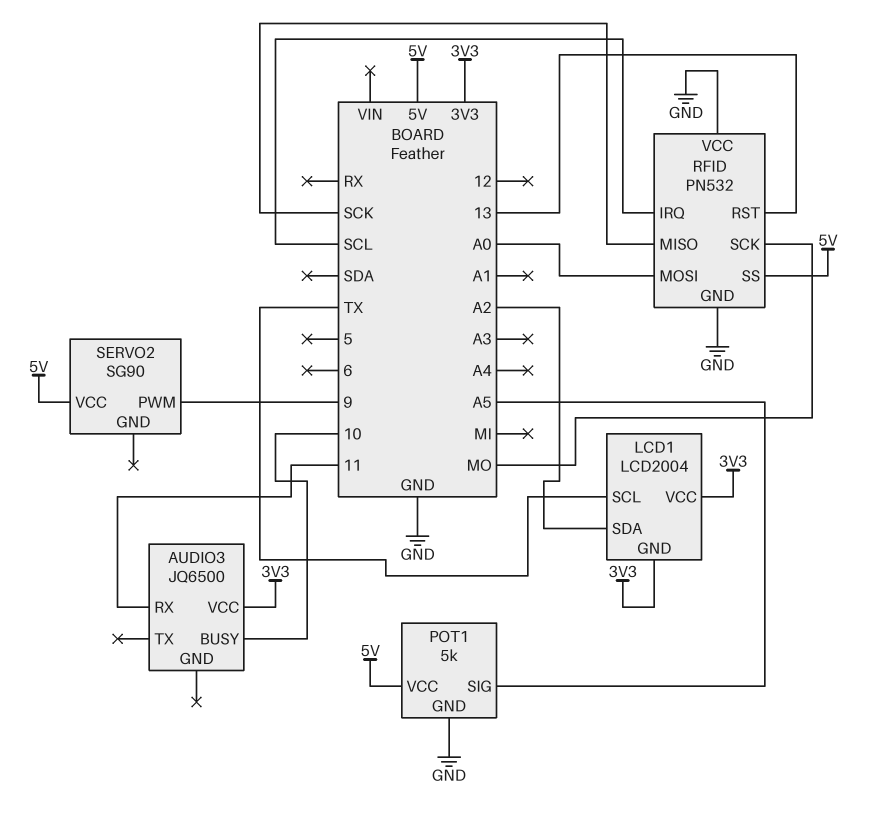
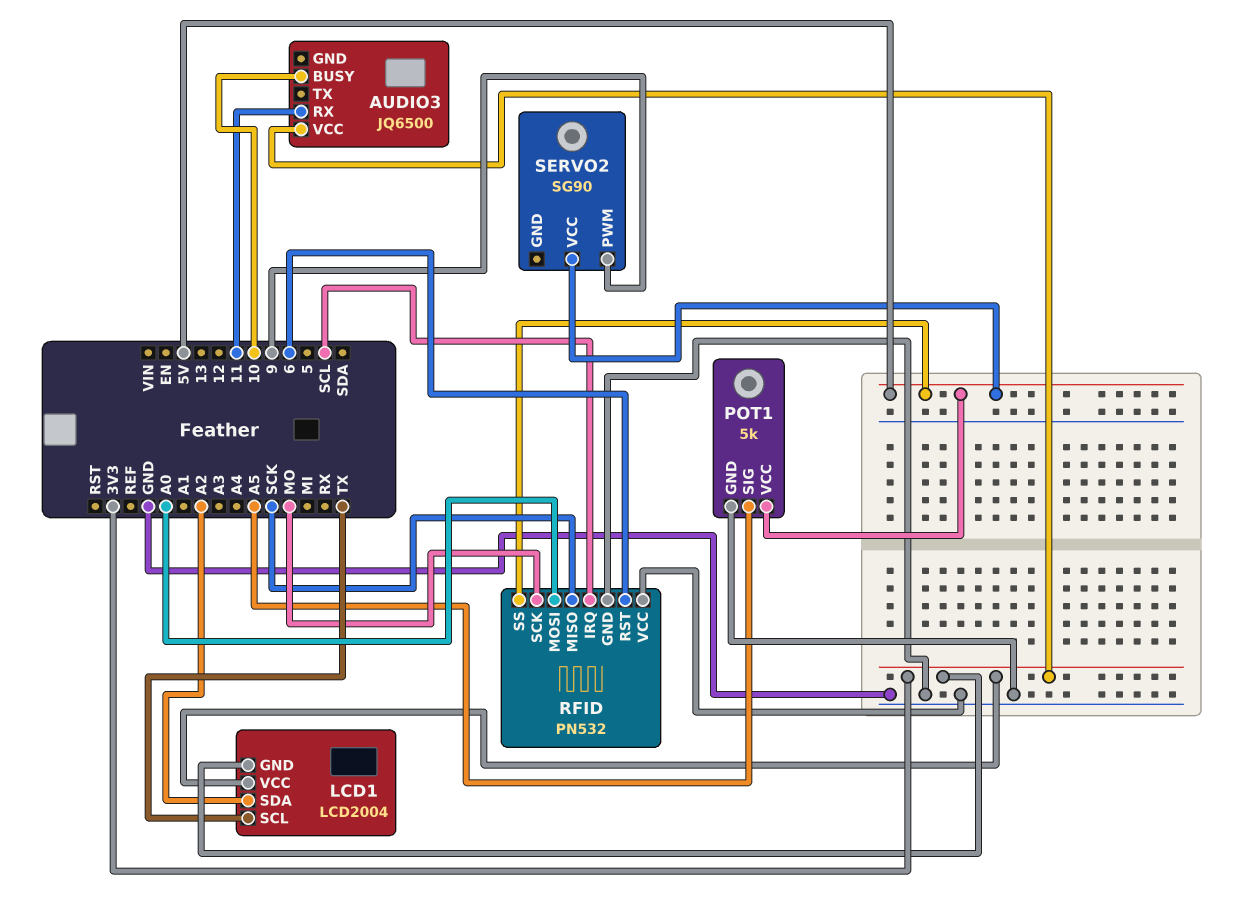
RFID pin RST: 13 -> 6

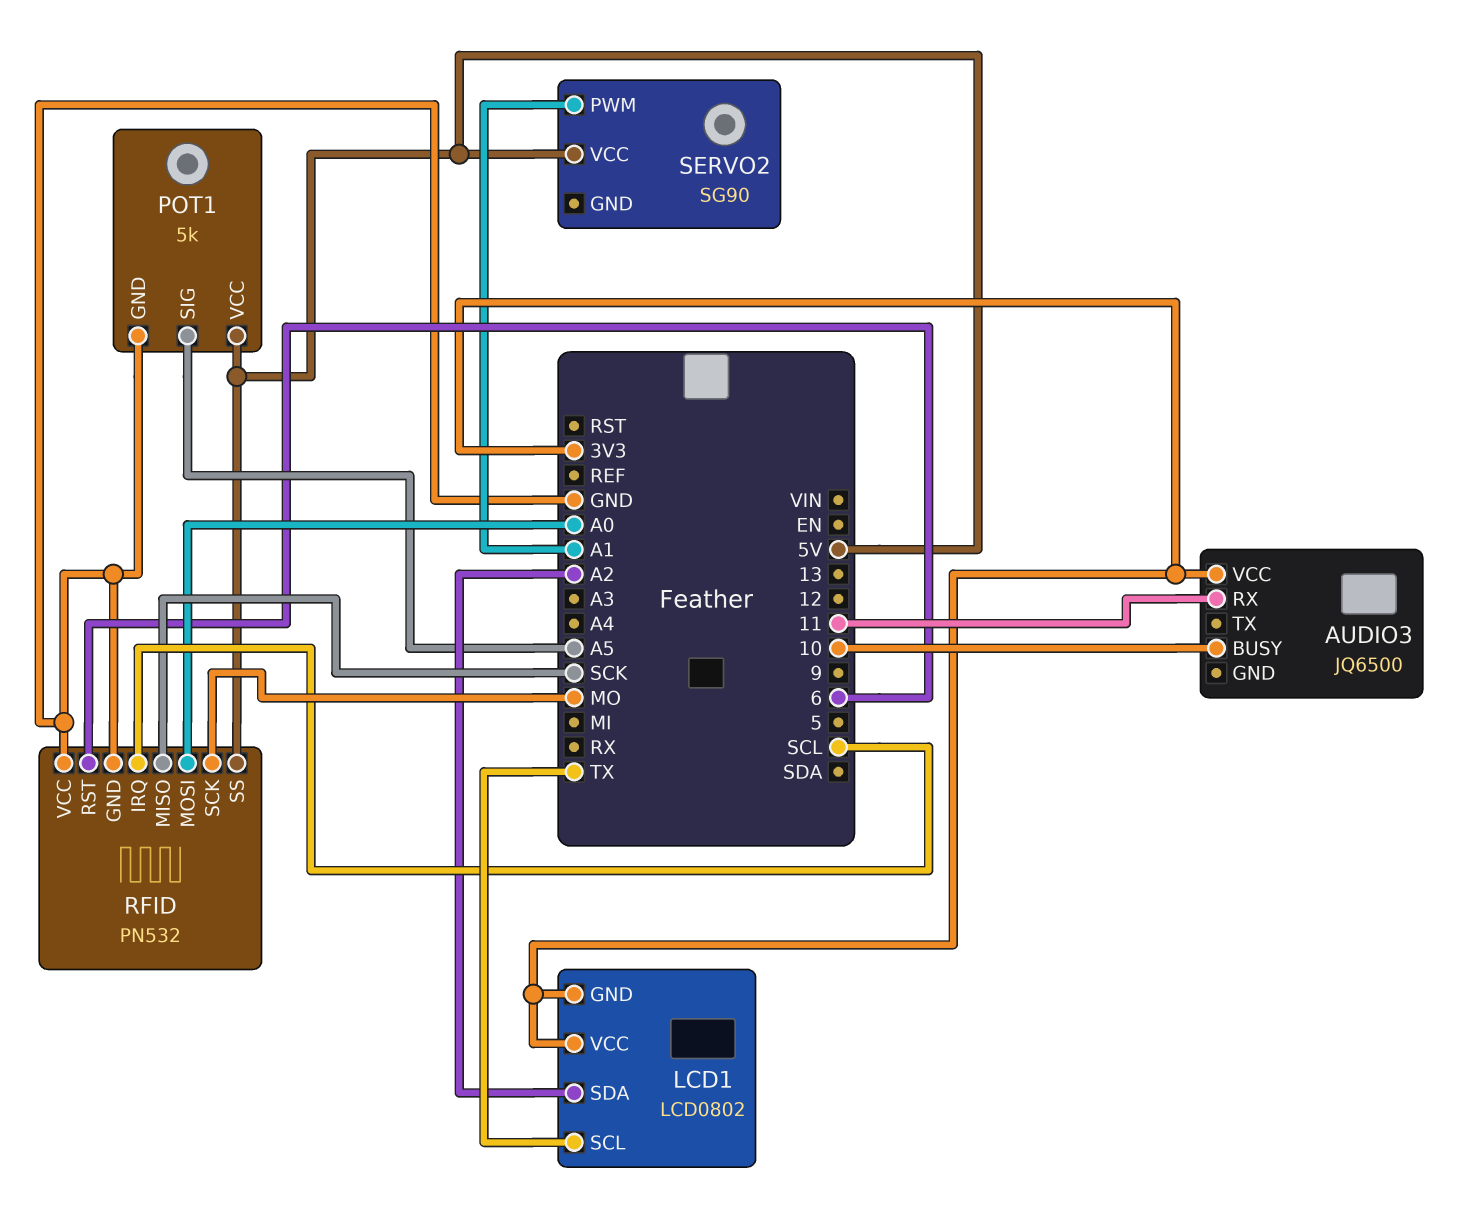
LCD1: LCD2004 -> LCD0802
SERVO2 pin PWM: 9 -> A1

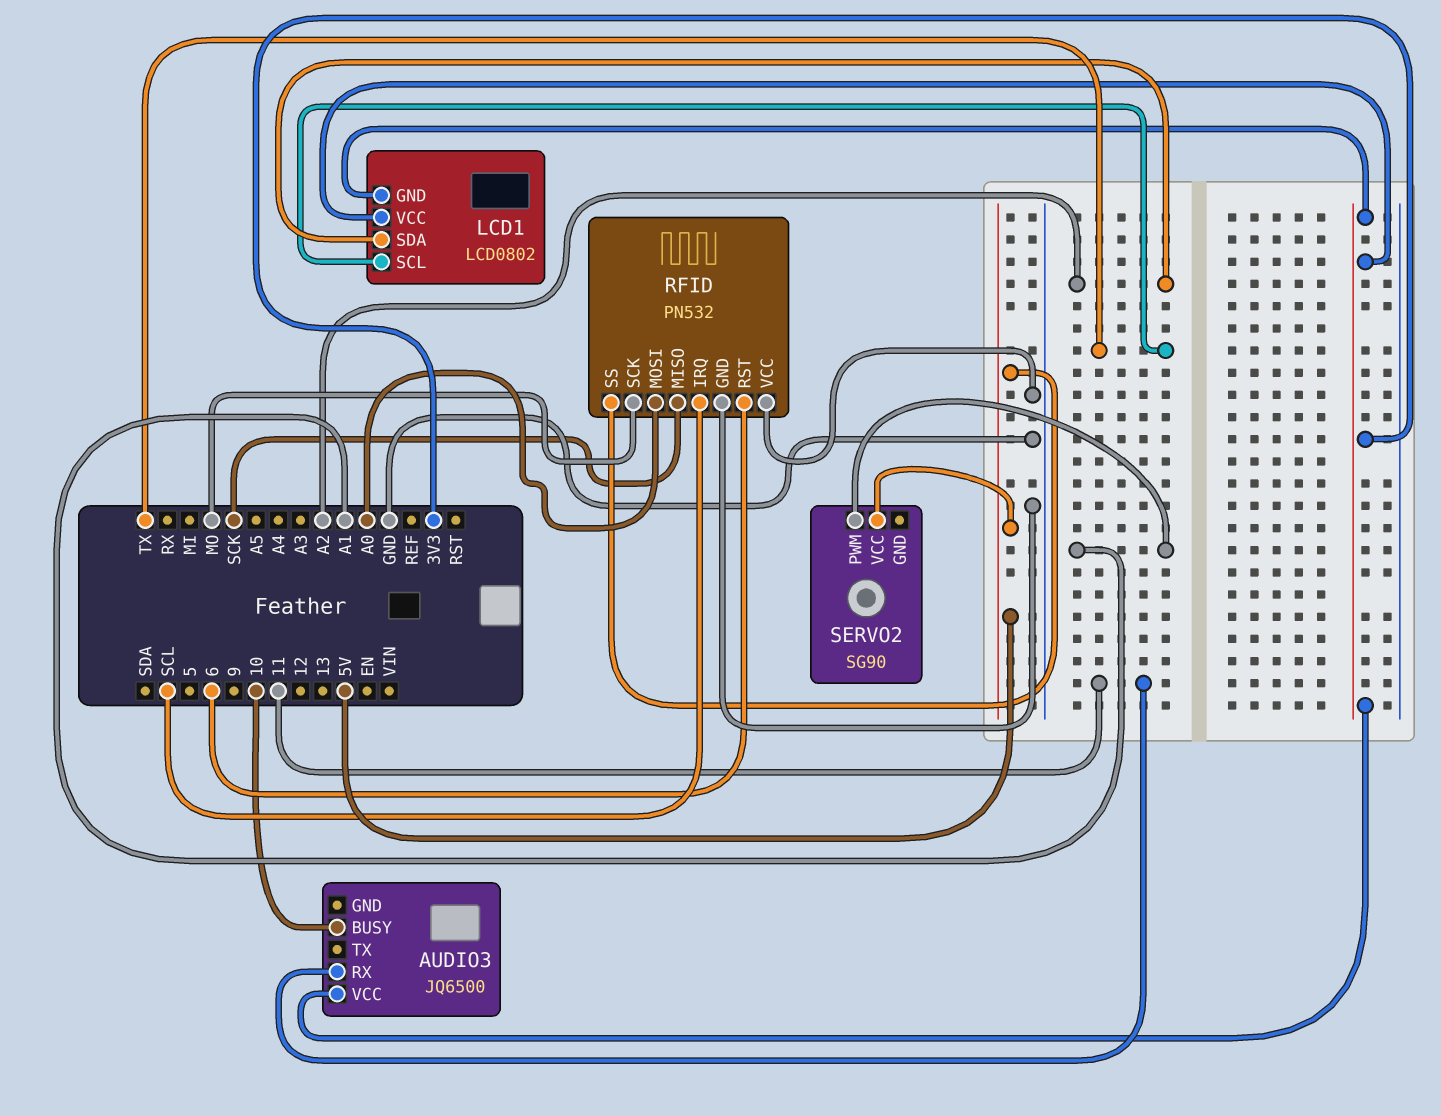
POT1: 5k -> none
POT1 pin GND: GND -> none
POT1 pin SIG: A5 -> none
POT1 pin VCC: 5V -> none

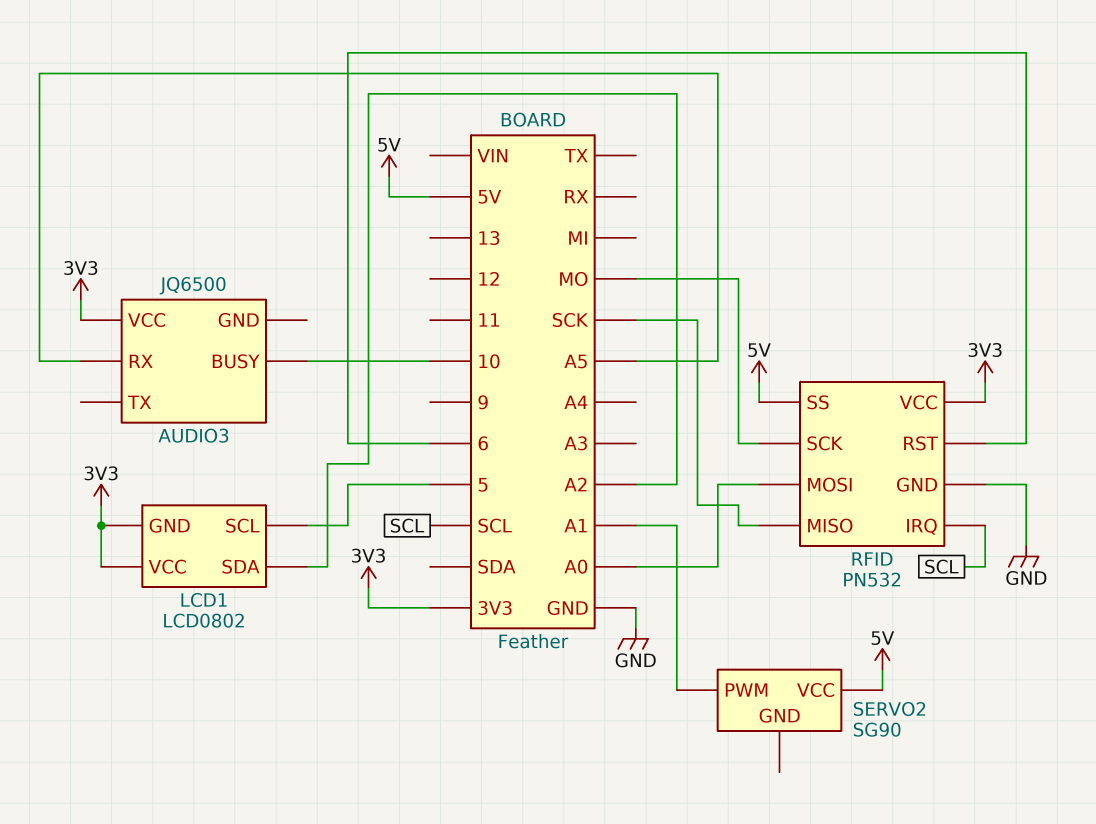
AUDIO3 pin RX: 11 -> A5
LCD1 pin SCL: TX -> 5
RFID pin VCC: GND -> 3V3

